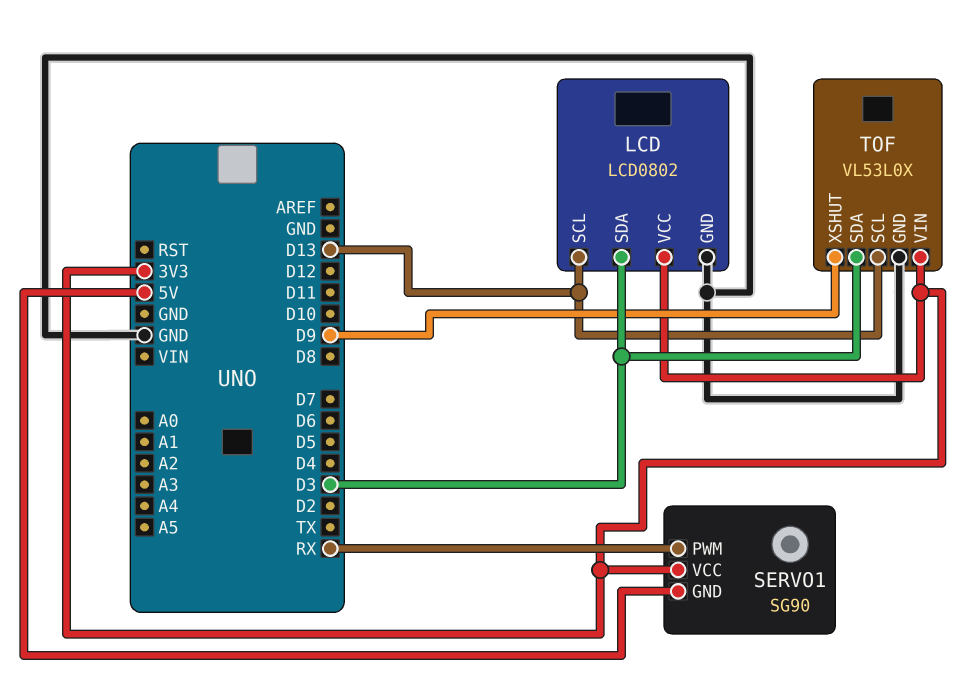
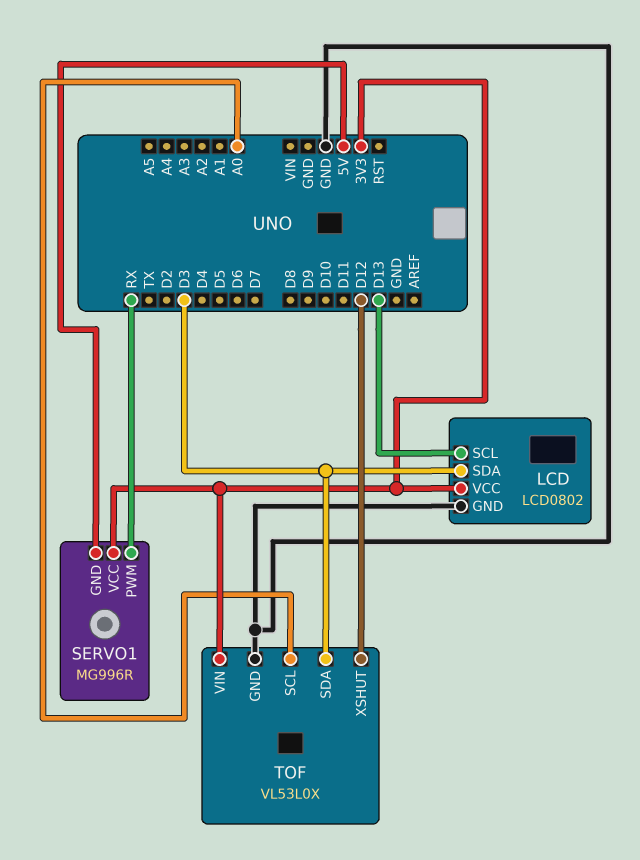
SERVO1: SG90 -> MG996R
TOF pin SCL: D13 -> A0
TOF pin XSHUT: D9 -> D12

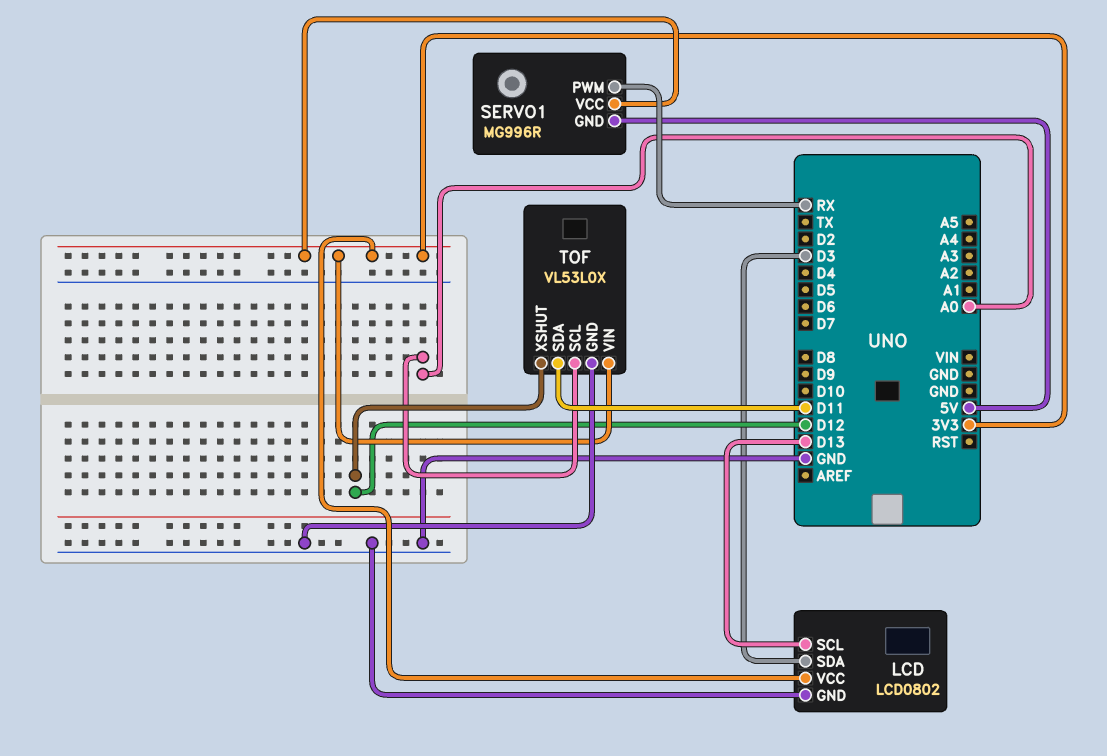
TOF pin SDA: D3 -> D11

